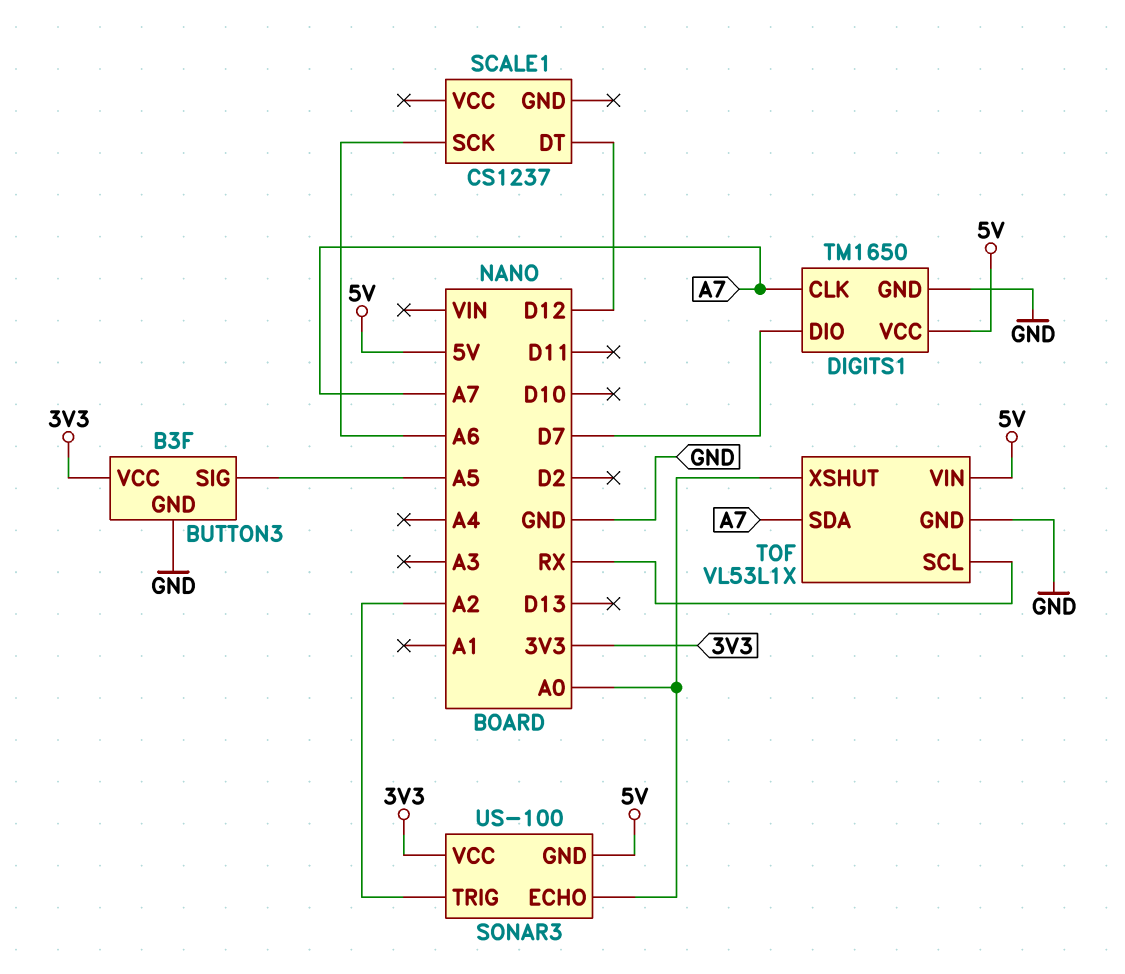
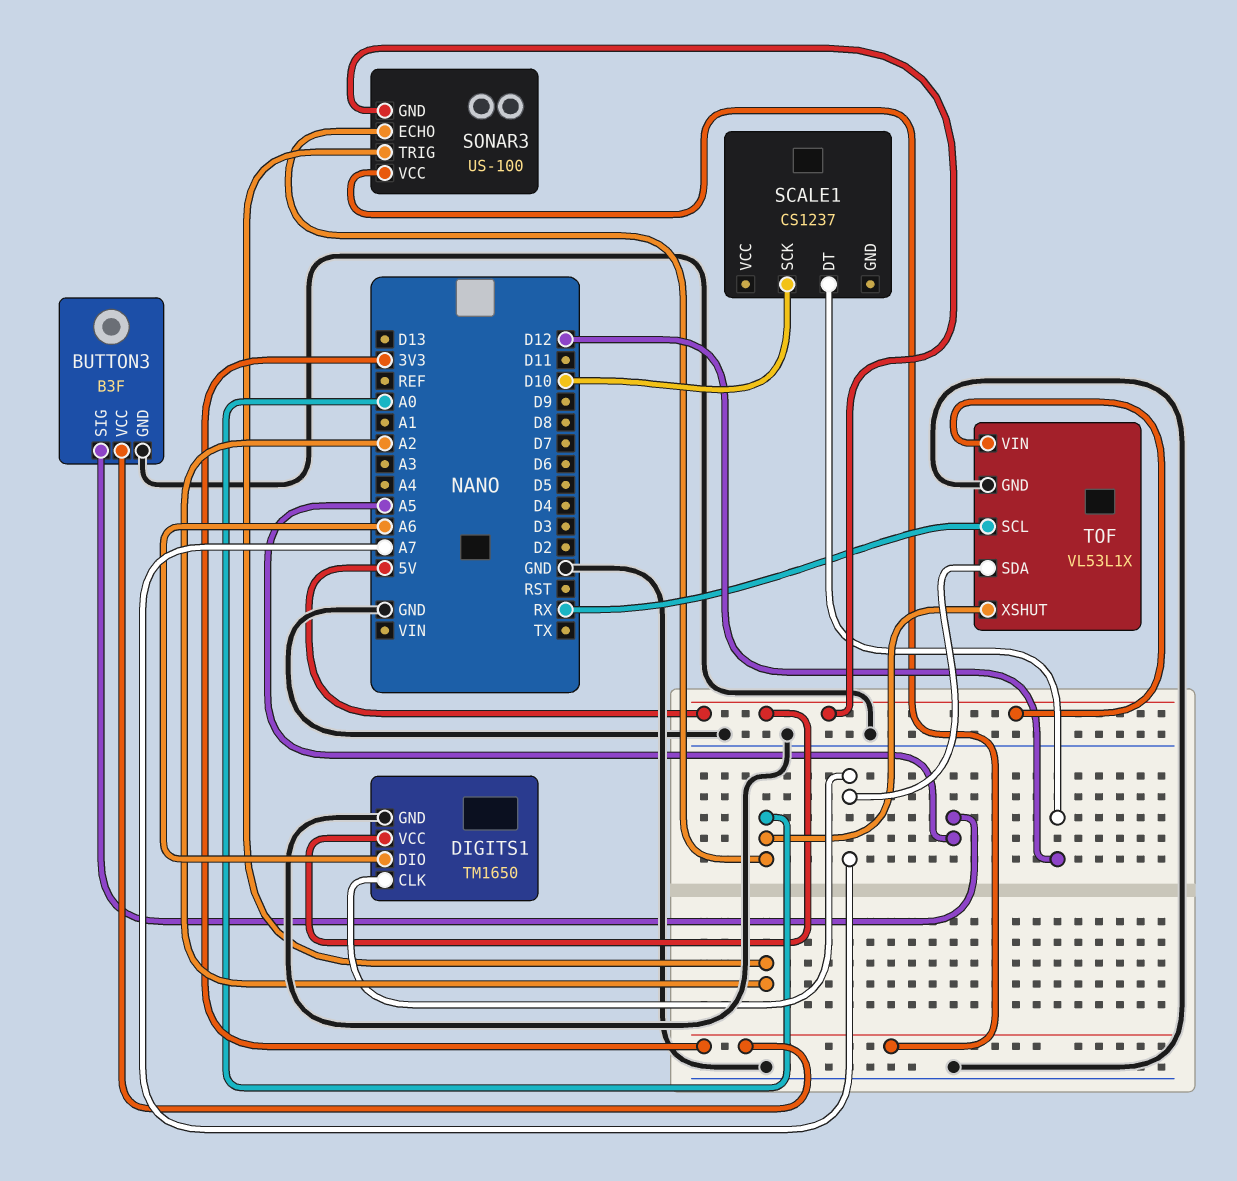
DIGITS1 pin DIO: D7 -> A6
SCALE1 pin SCK: A6 -> D10

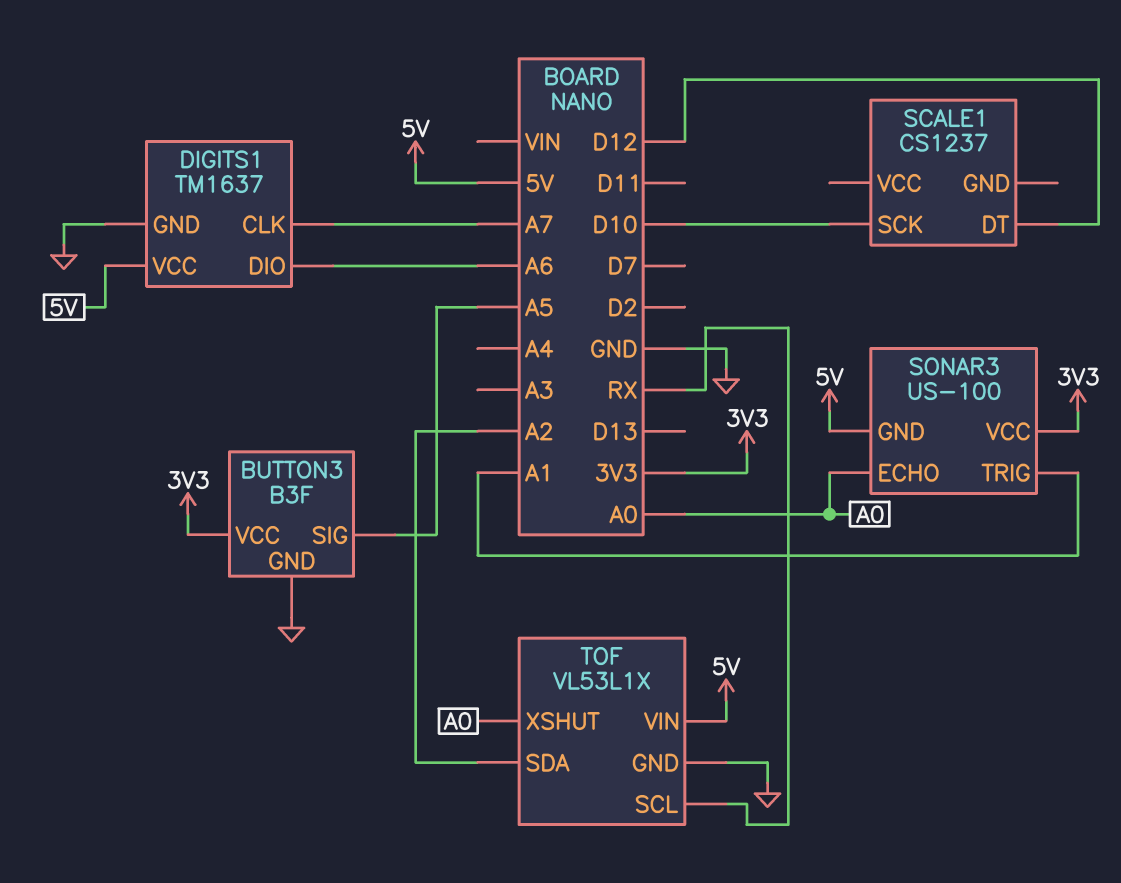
DIGITS1: TM1650 -> TM1637
SONAR3 pin TRIG: A2 -> A1
TOF pin SDA: A7 -> A2

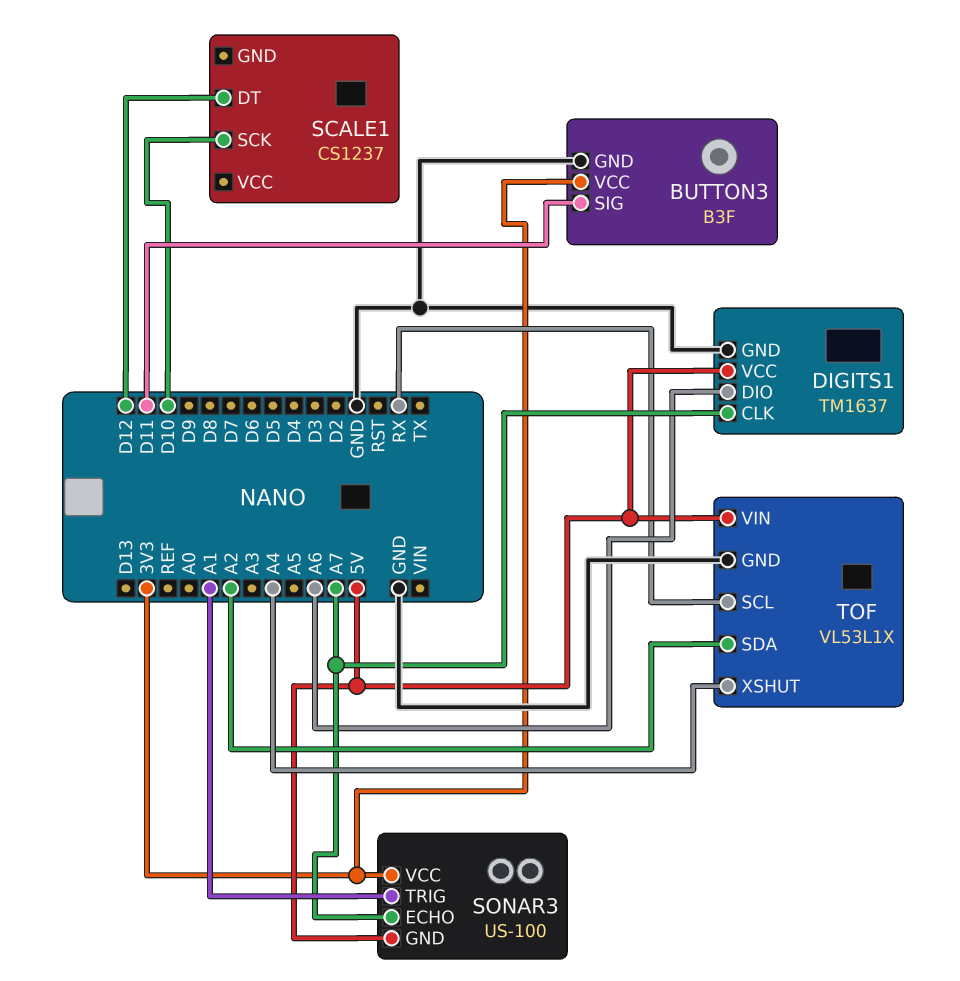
BUTTON3 pin SIG: A5 -> D11
SONAR3 pin ECHO: A0 -> A7
TOF pin XSHUT: A0 -> A4

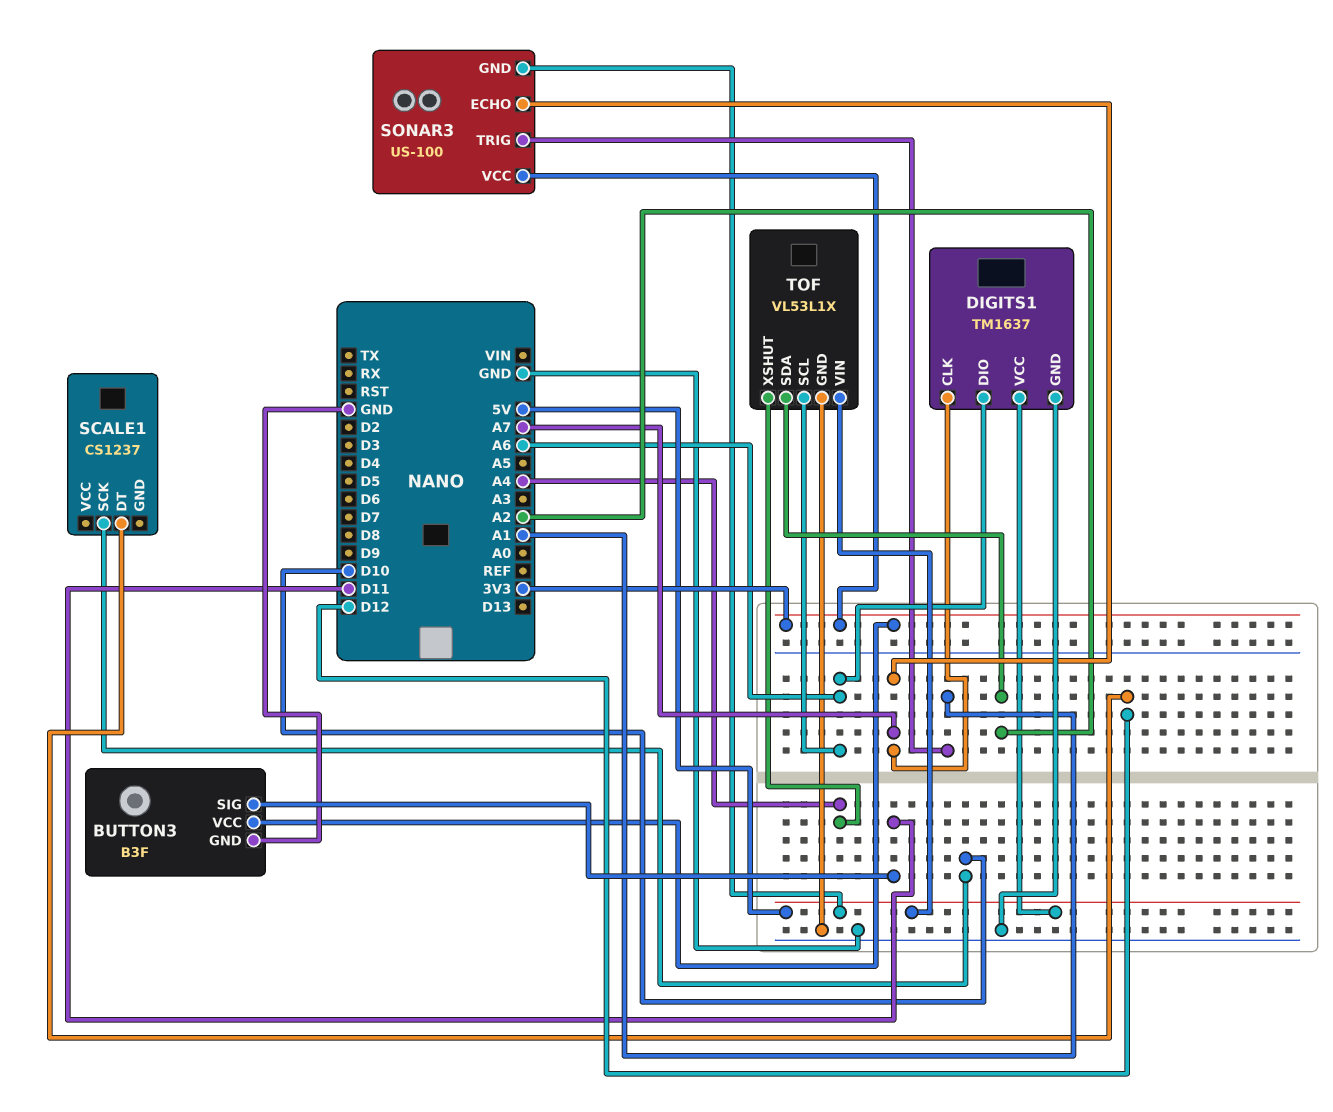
TOF pin SCL: RX -> A6

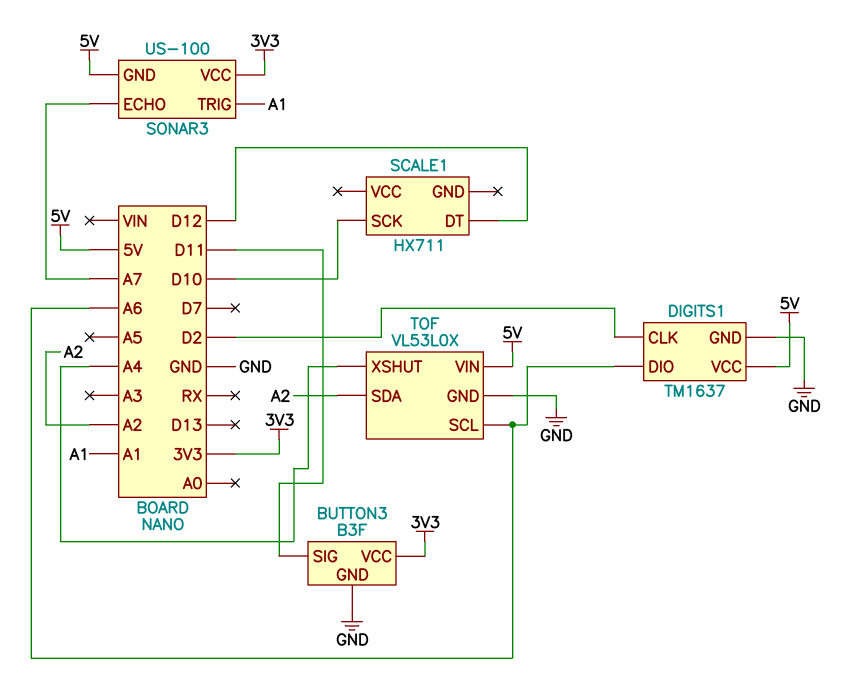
DIGITS1 pin CLK: A7 -> D2
SCALE1: CS1237 -> HX711
TOF: VL53L1X -> VL53L0X

